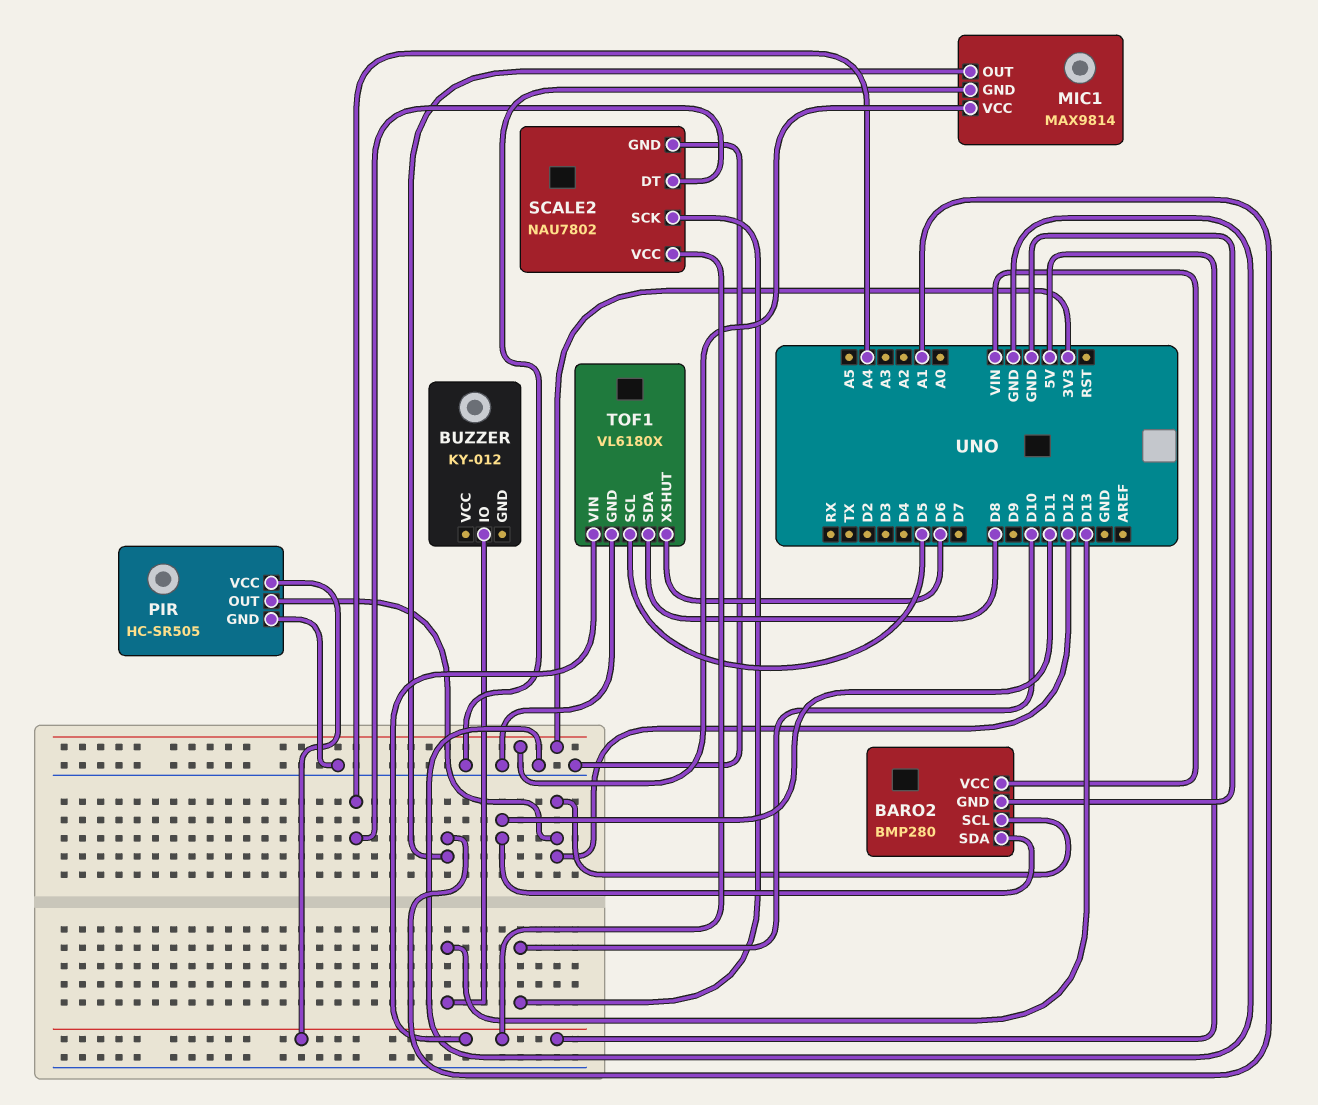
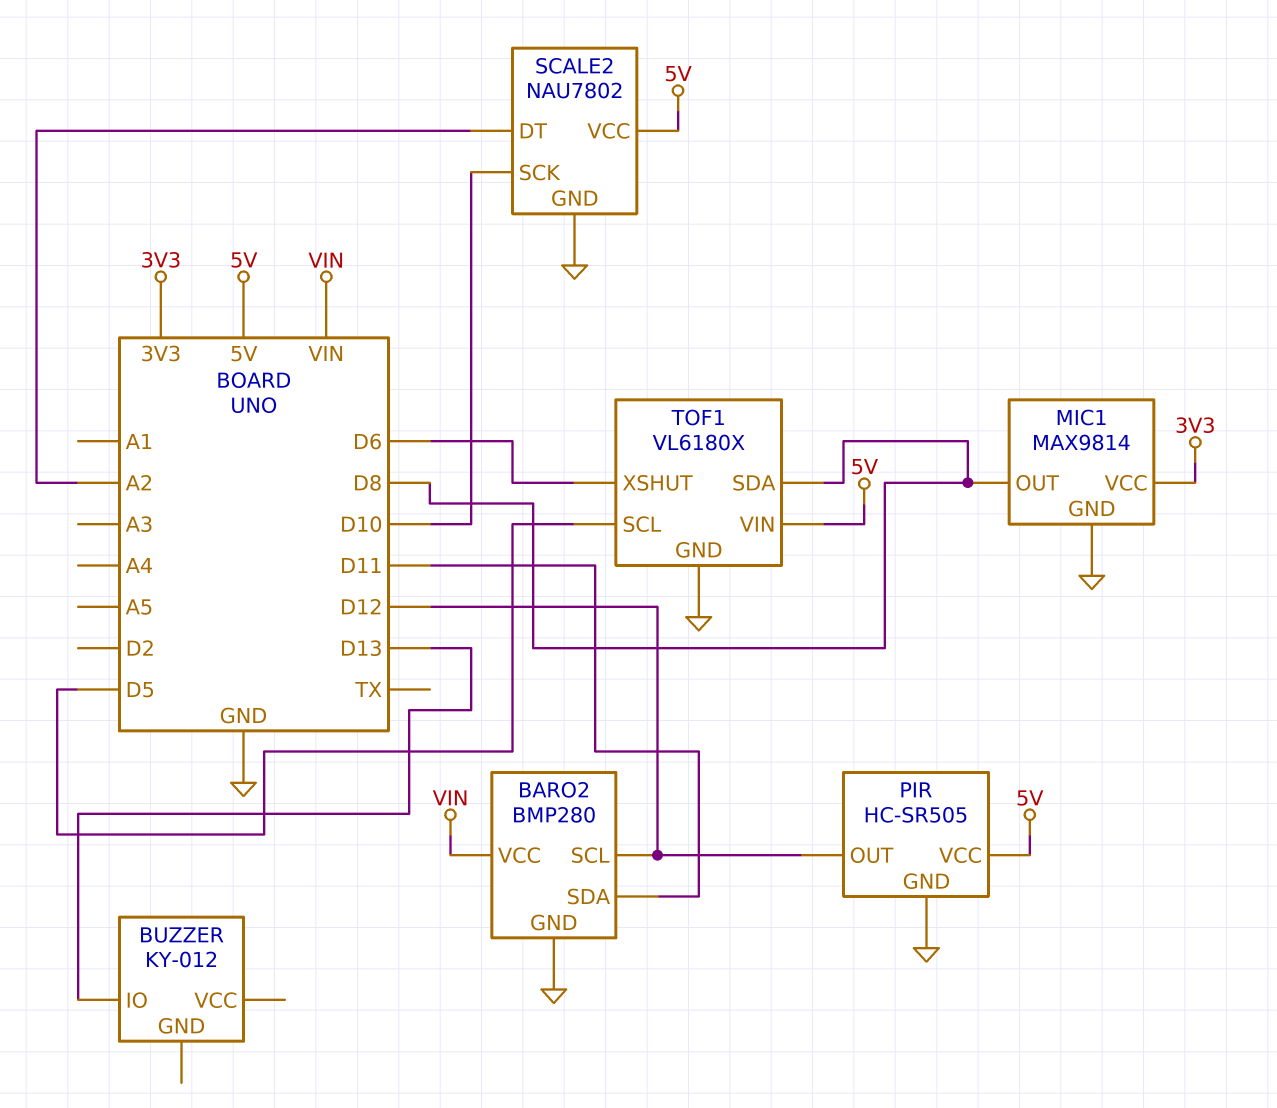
MIC1 pin OUT: A1 -> D8
SCALE2 pin DT: A4 -> A2

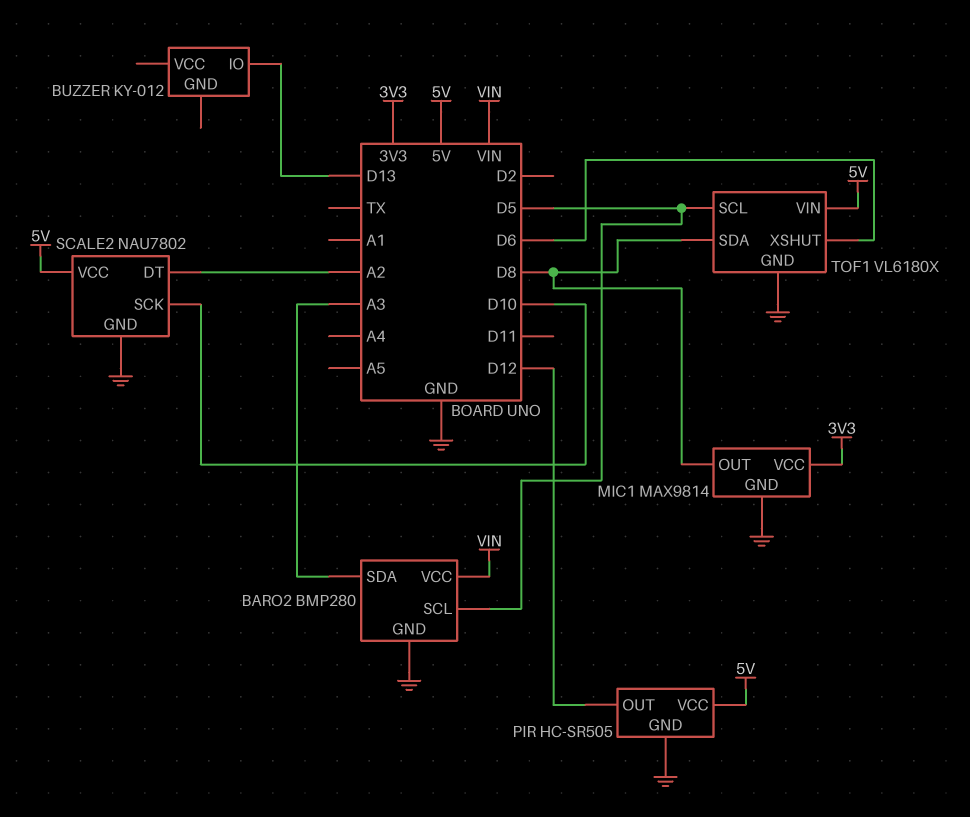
BARO2 pin SCL: D12 -> D5
BARO2 pin SDA: D11 -> A3

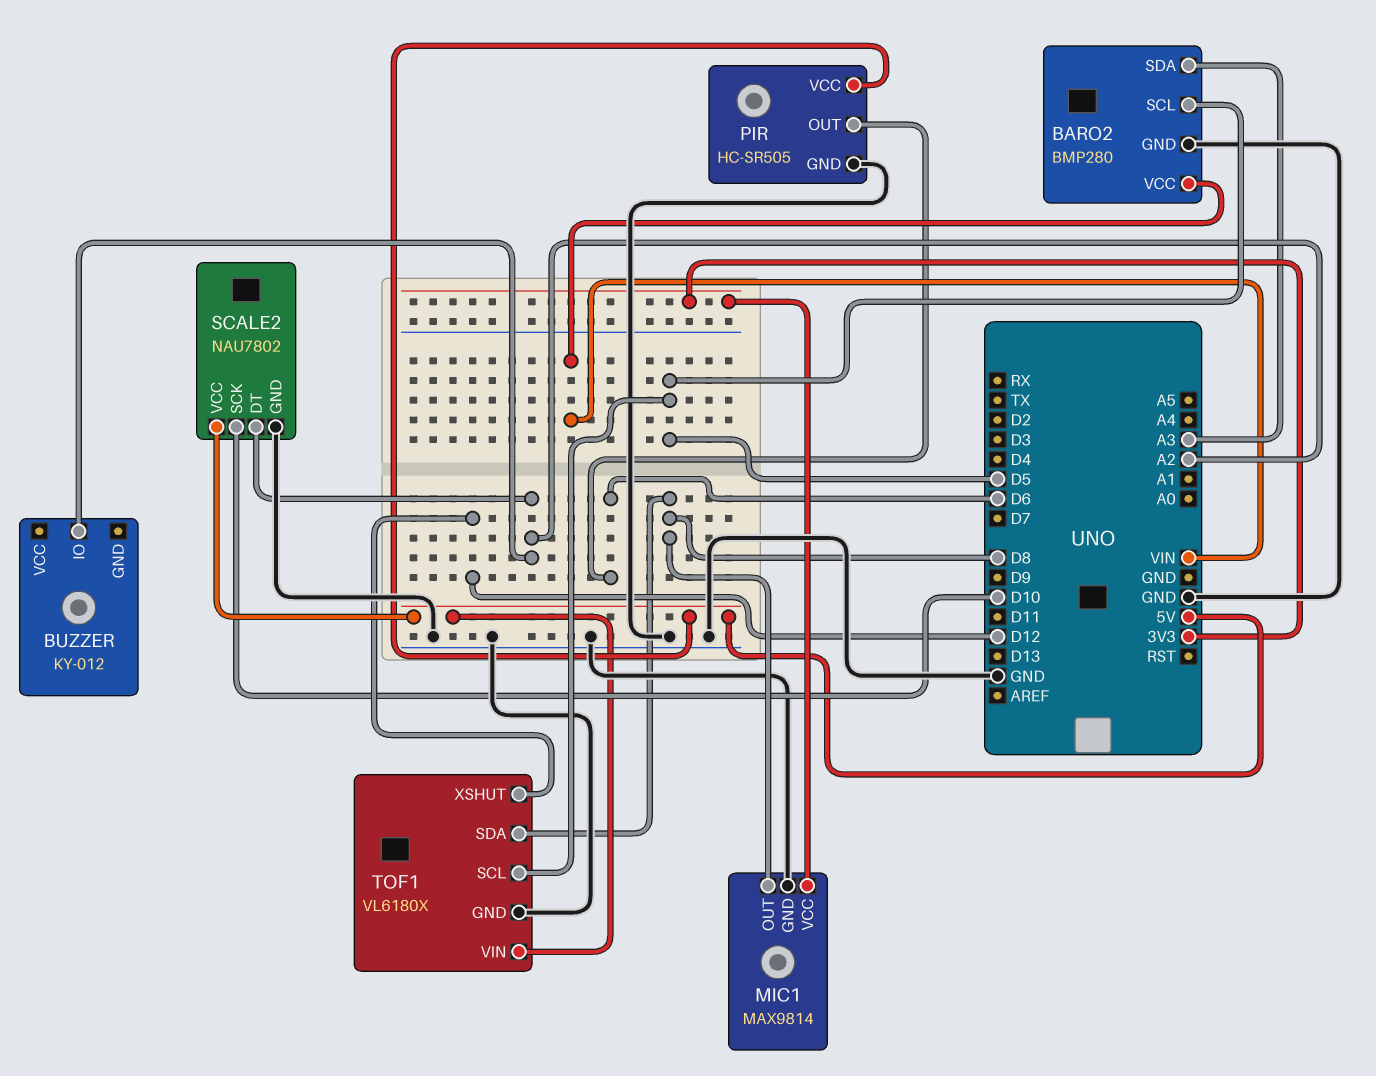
BUZZER pin IO: D13 -> A2
PIR pin OUT: D12 -> D6
TOF1 pin XSHUT: D6 -> D12

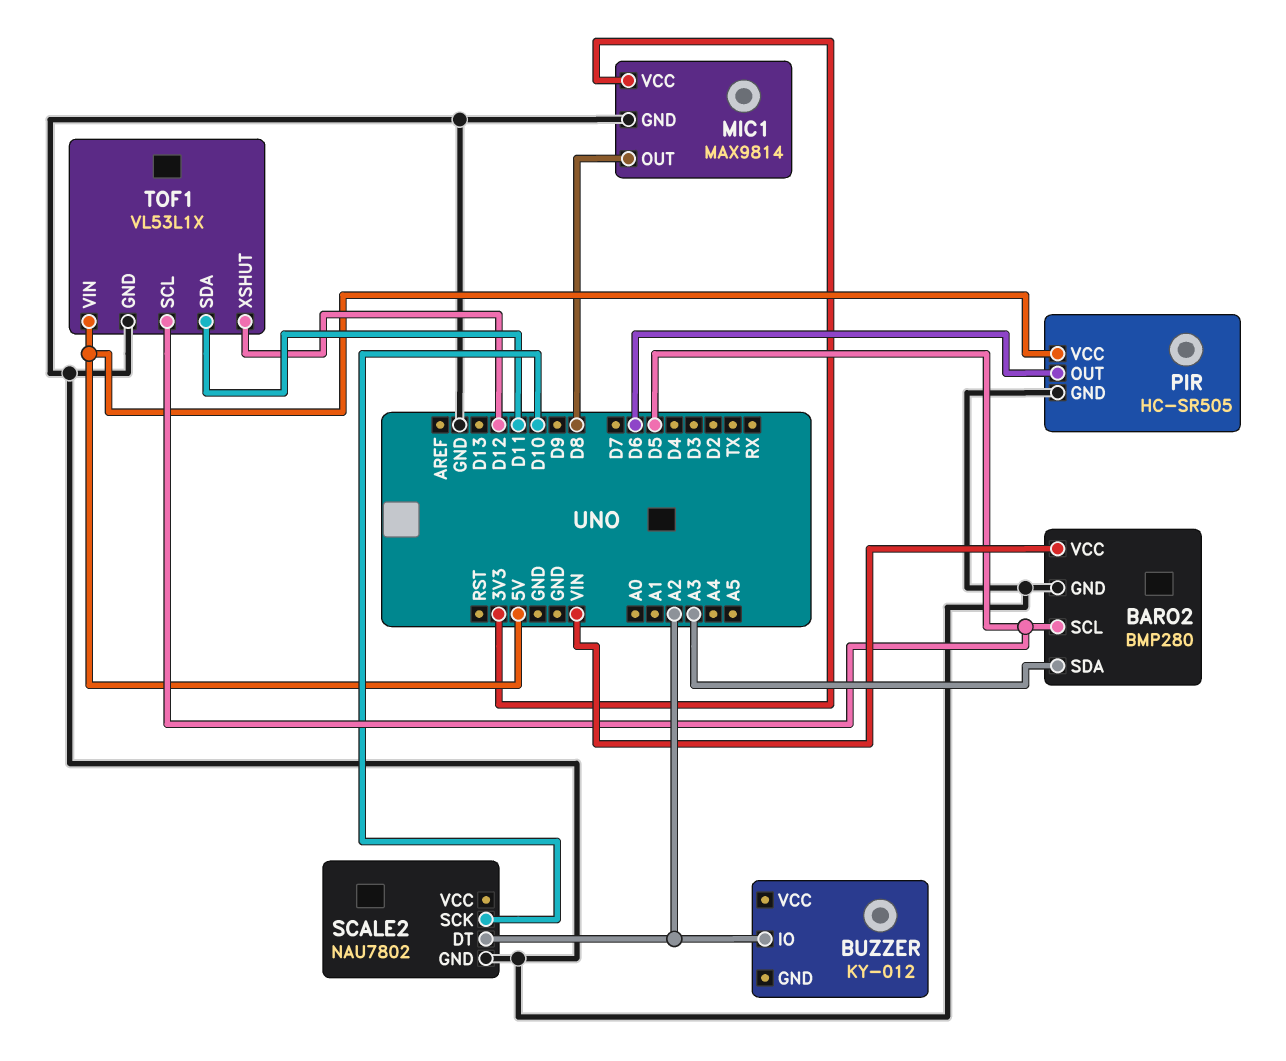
SCALE2 pin VCC: 5V -> none
TOF1: VL6180X -> VL53L1X
TOF1 pin SDA: D8 -> D11

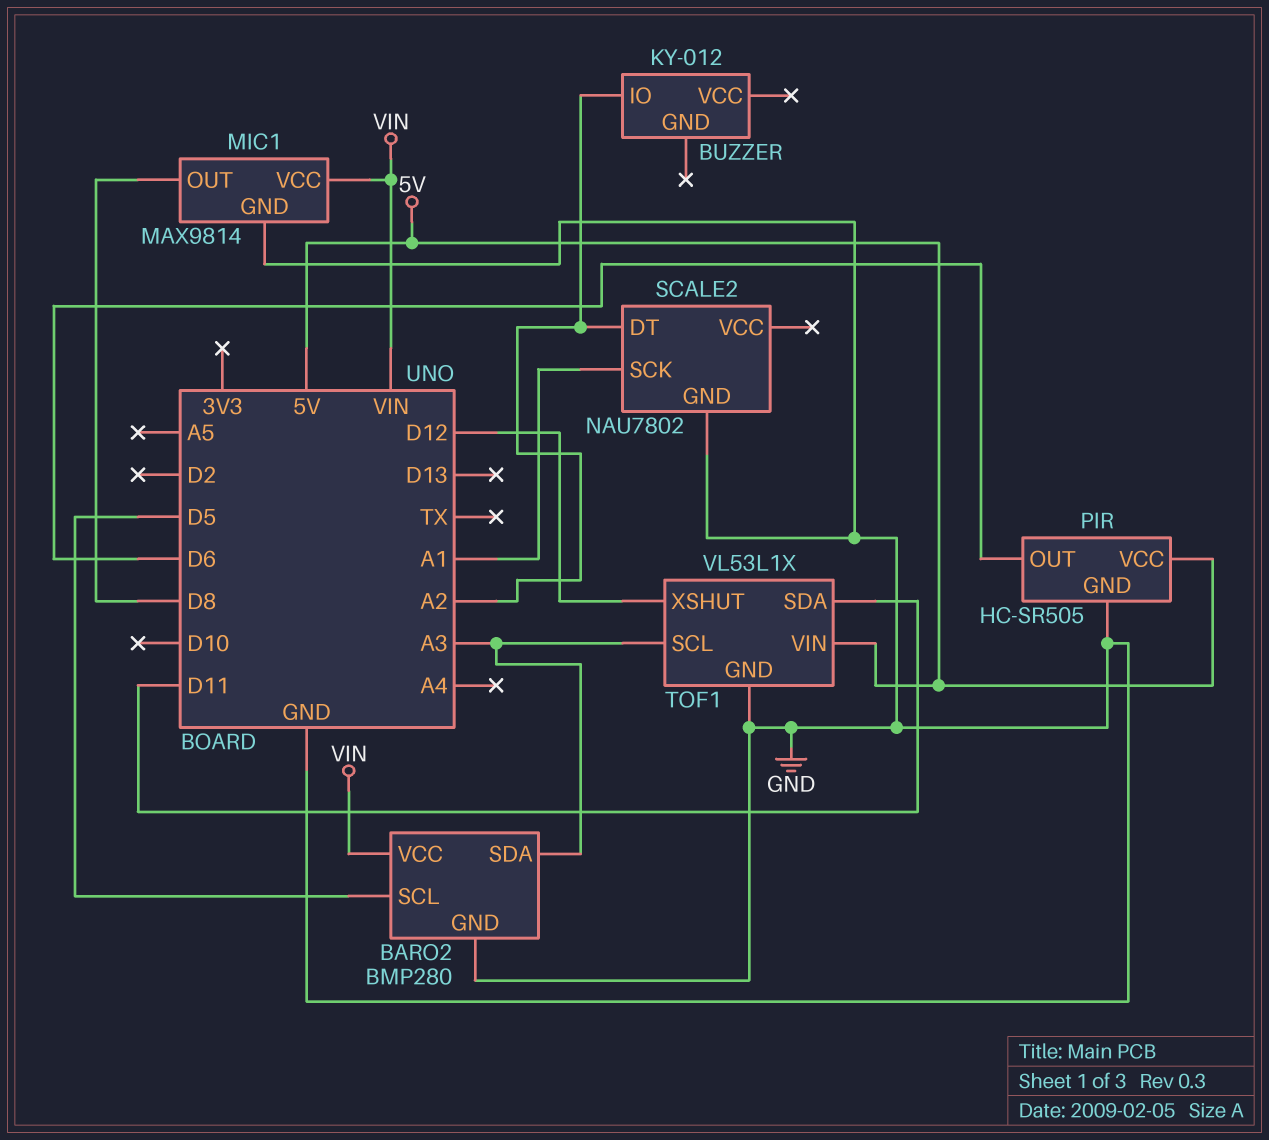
MIC1 pin VCC: 3V3 -> VIN
SCALE2 pin SCK: D10 -> A1
TOF1 pin SCL: D5 -> A3

